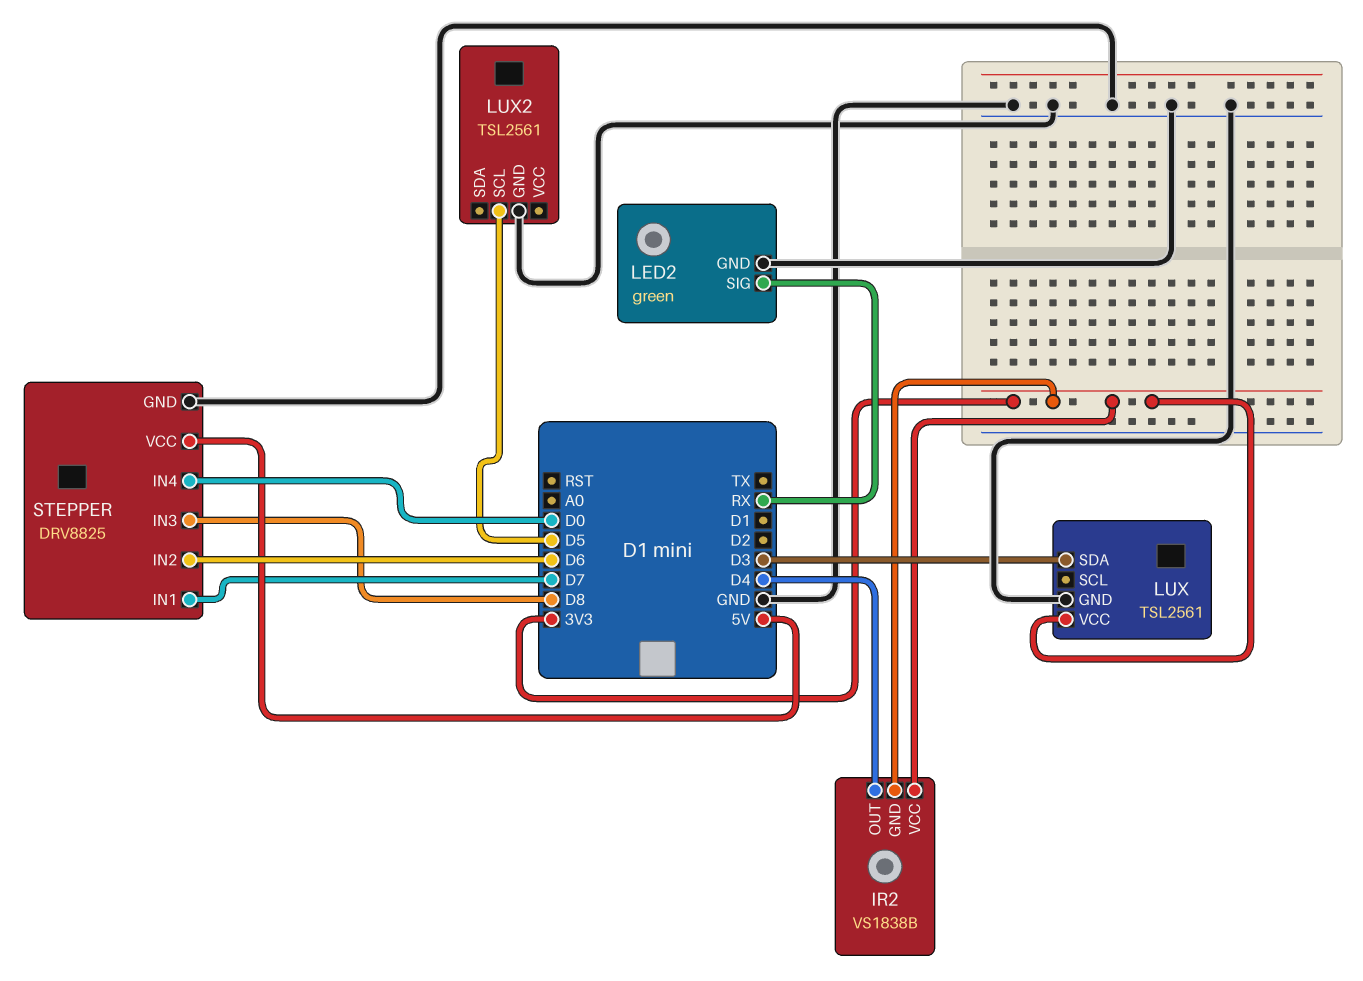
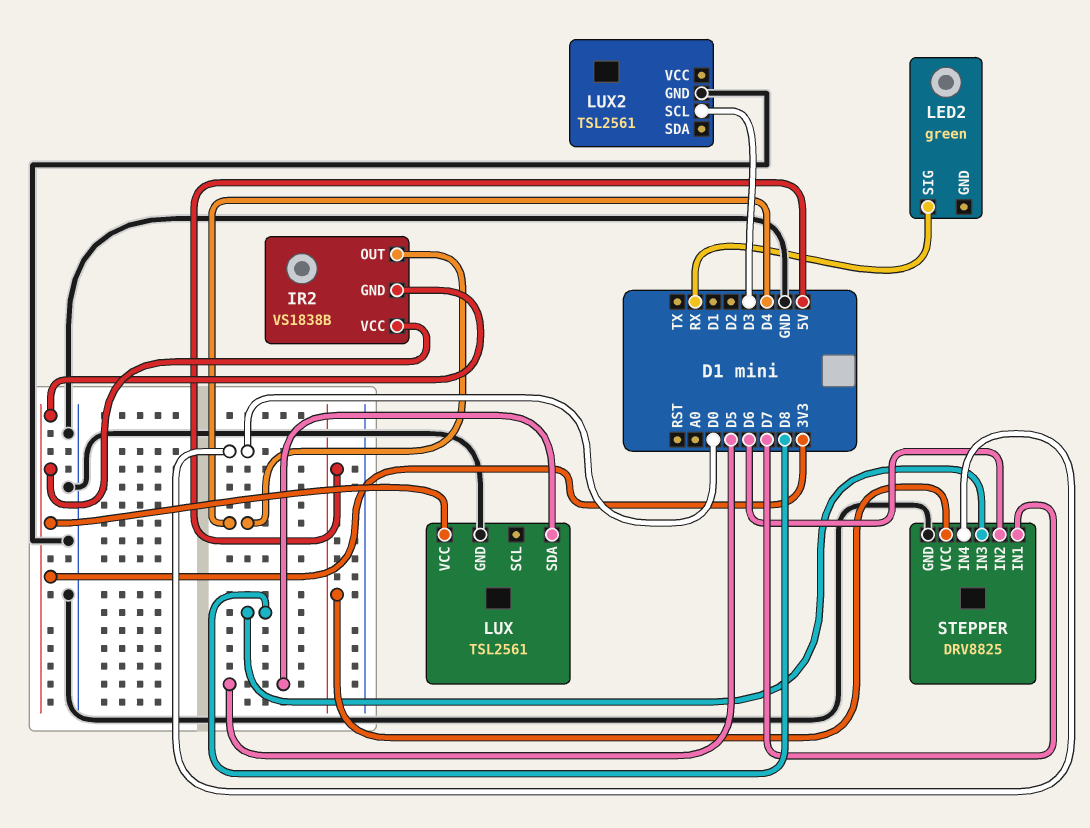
LED2 pin GND: GND -> none
LUX pin SDA: D3 -> D5
LUX2 pin SCL: D5 -> D3

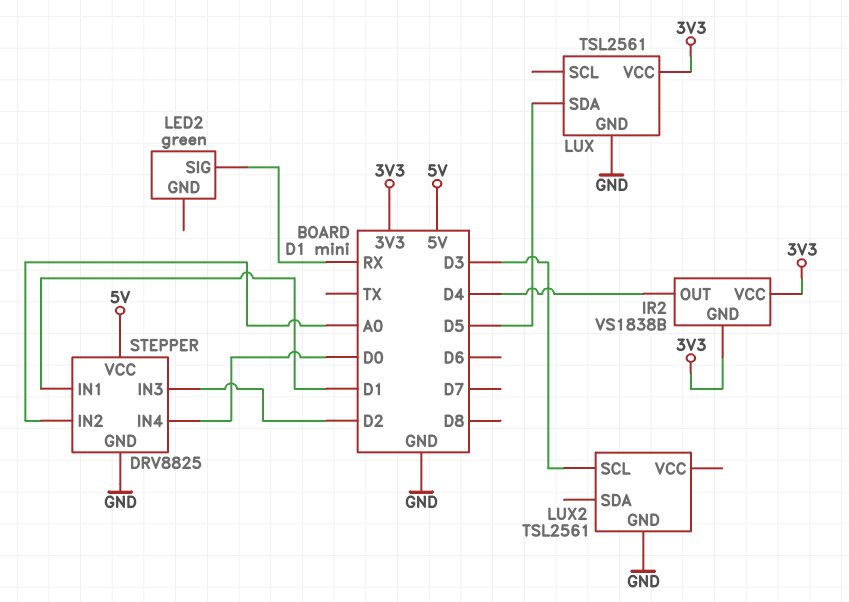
STEPPER pin IN1: D7 -> D1
STEPPER pin IN2: D6 -> A0
STEPPER pin IN3: D8 -> D2

